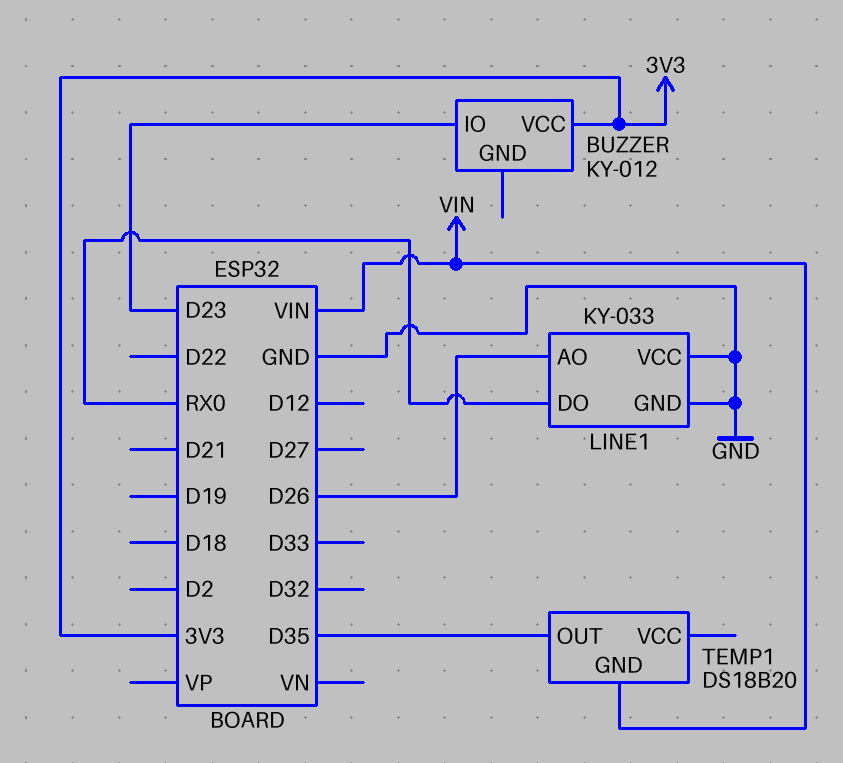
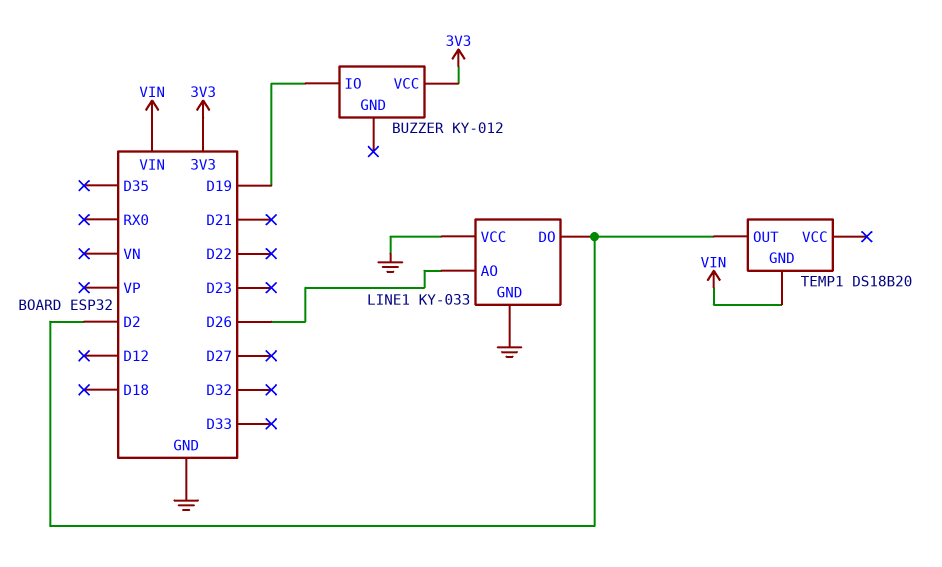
BUZZER pin IO: D23 -> D19
LINE1 pin DO: RX0 -> D2
TEMP1 pin OUT: D35 -> D2

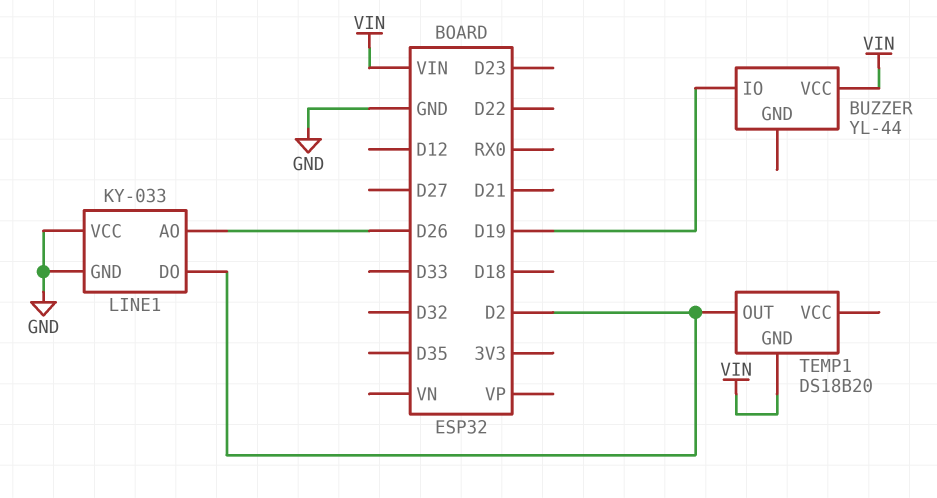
BUZZER: KY-012 -> YL-44
BUZZER pin VCC: 3V3 -> VIN

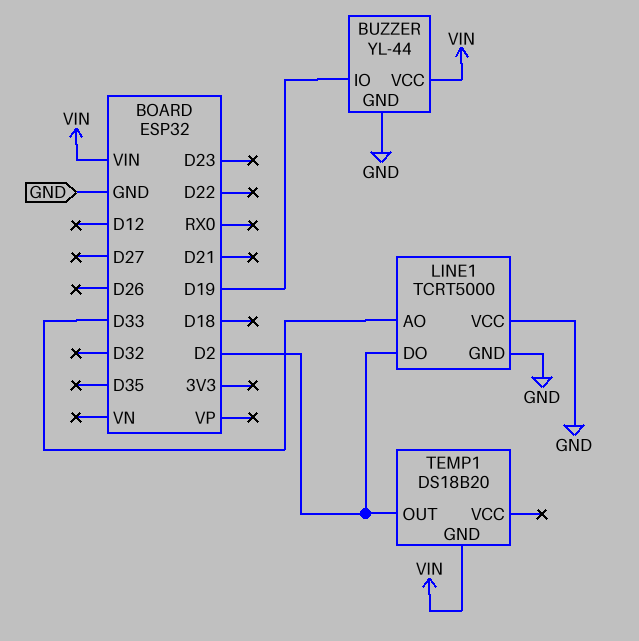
BUZZER pin GND: none -> GND
LINE1: KY-033 -> TCRT5000
LINE1 pin AO: D26 -> D33

